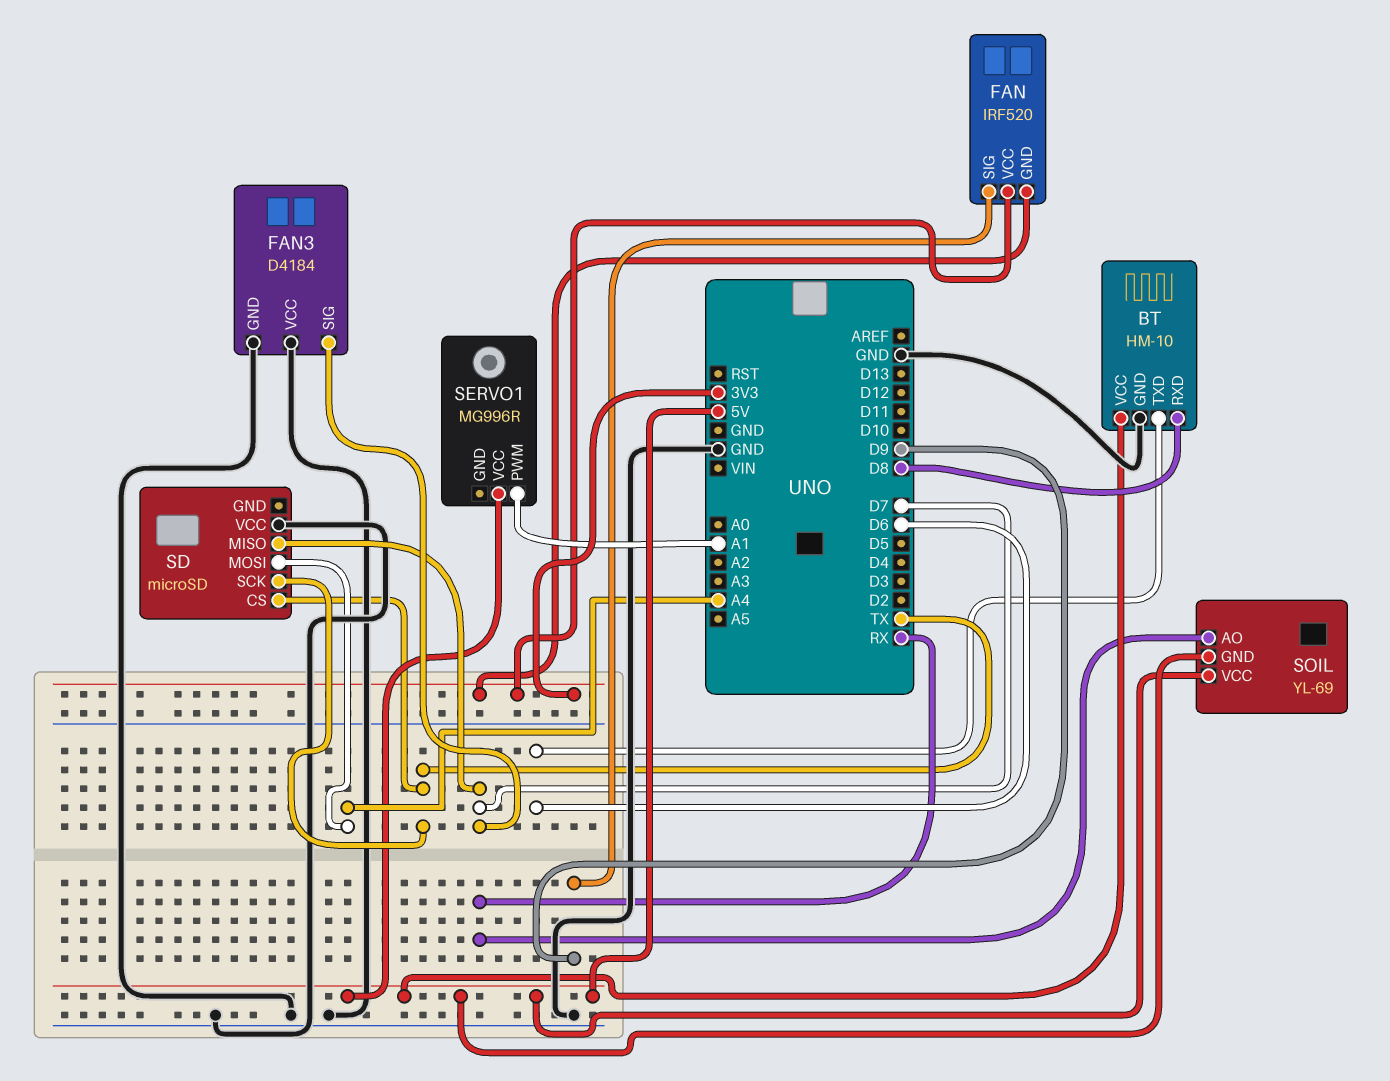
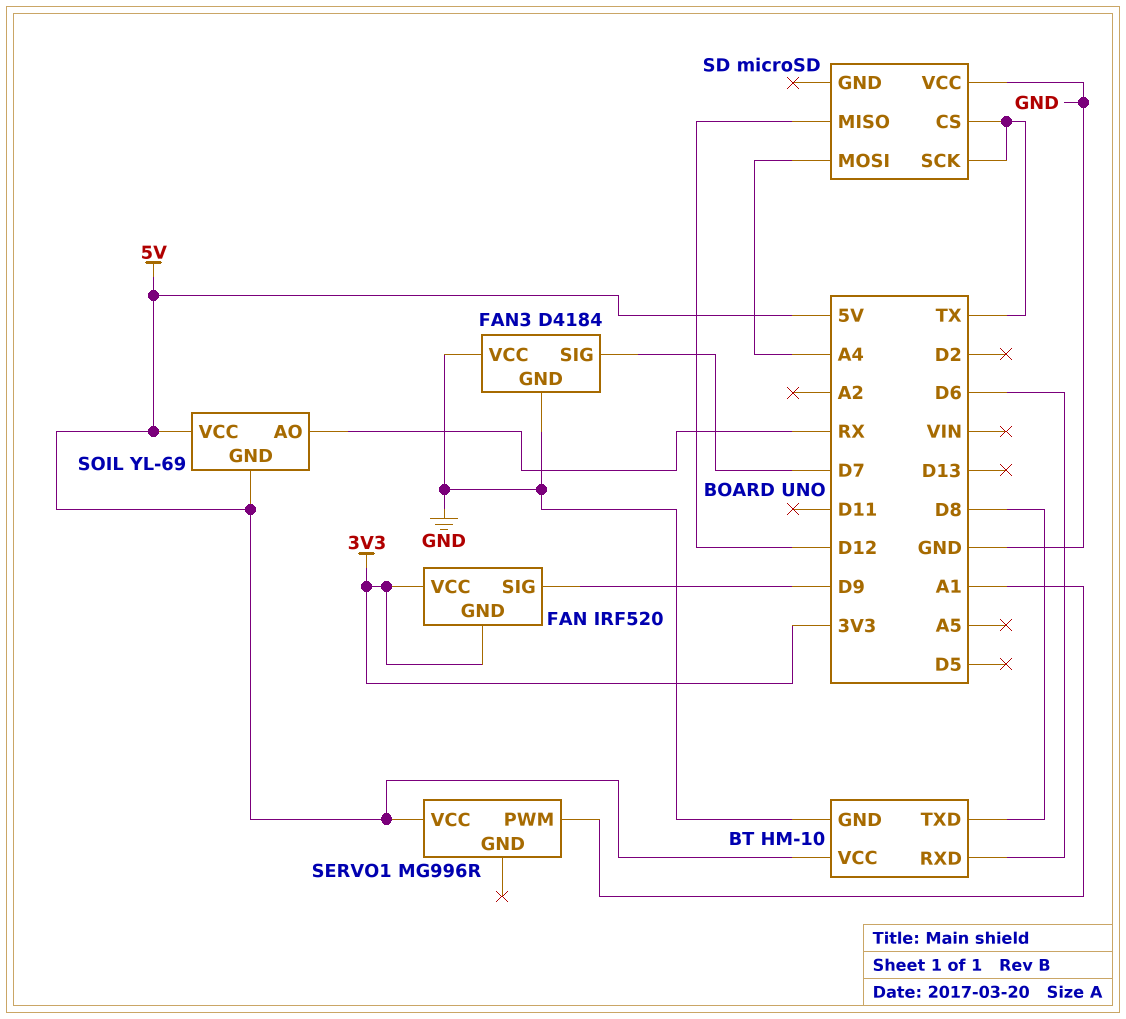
BT pin RXD: D8 -> D6
BT pin TXD: D6 -> D8
SD pin MISO: D7 -> D12

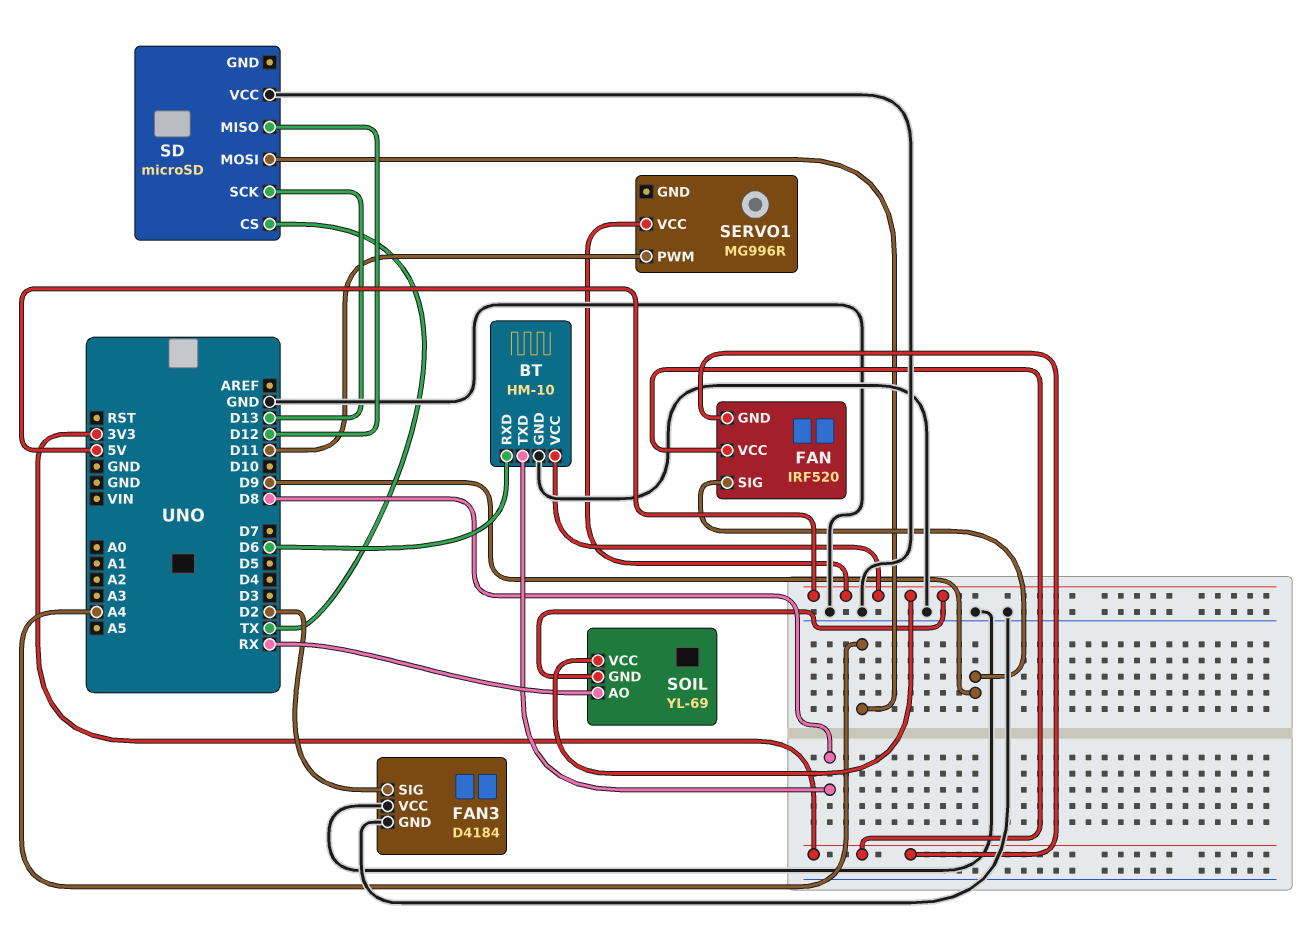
FAN3 pin SIG: D7 -> D2
SD pin SCK: TX -> D13
SERVO1 pin PWM: A1 -> D11

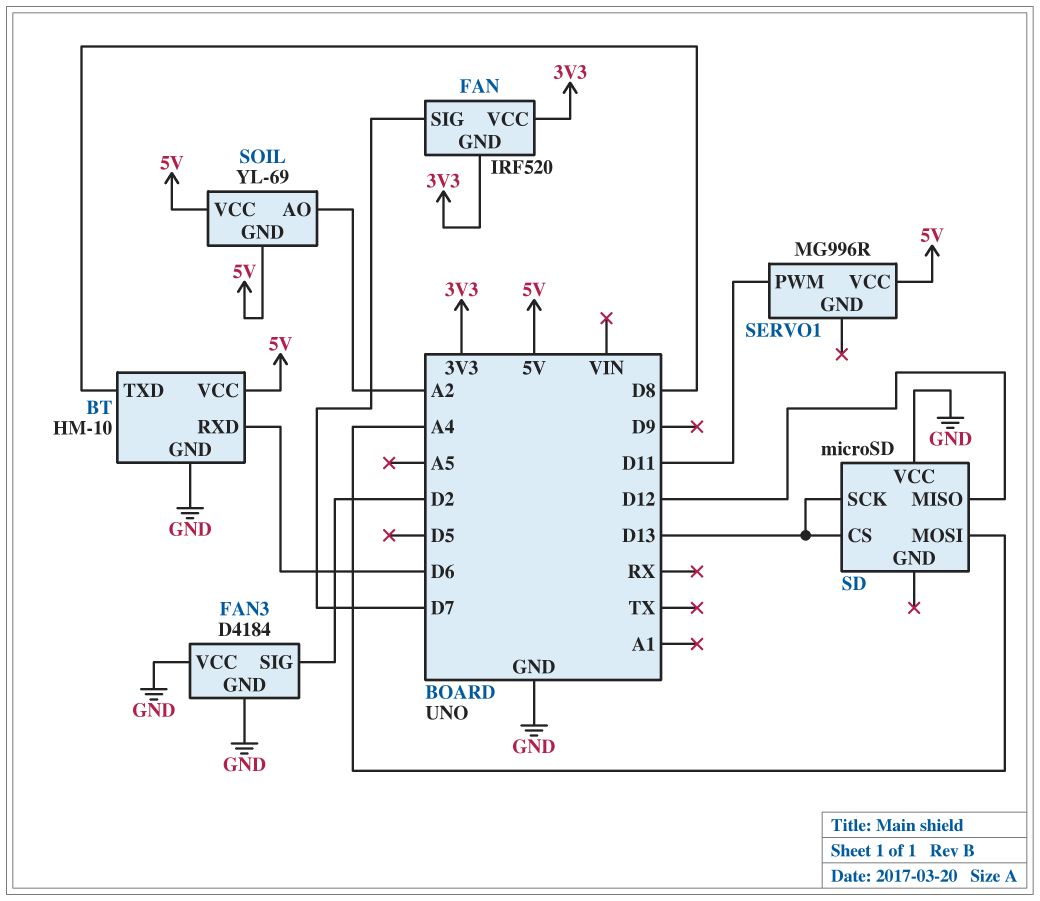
FAN pin SIG: D9 -> D7
SD pin CS: TX -> D13
SOIL pin AO: RX -> A2

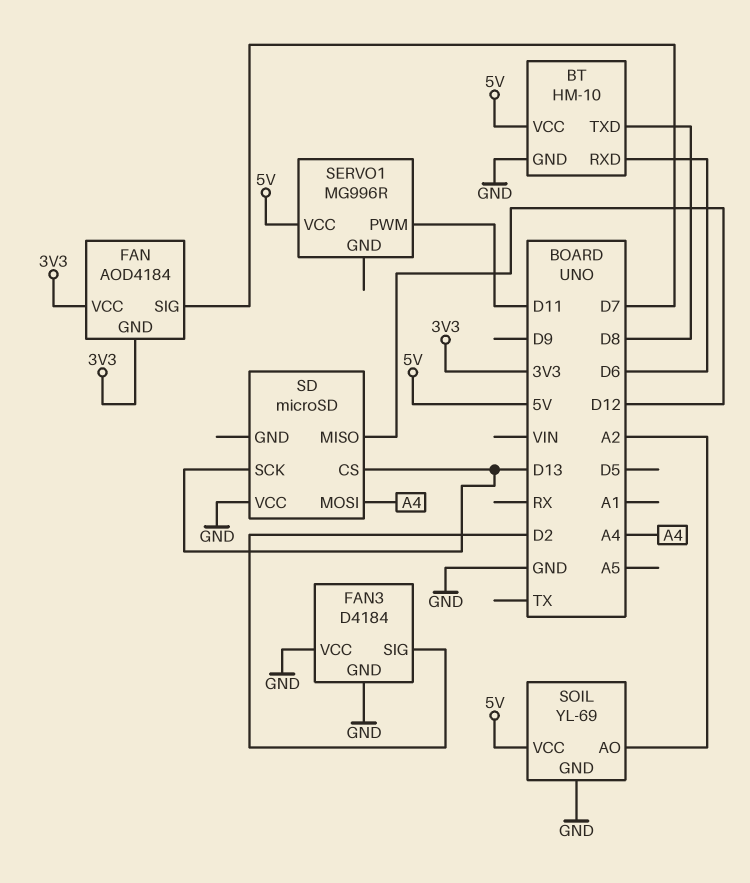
FAN: IRF520 -> AOD4184
SOIL pin GND: 5V -> GND

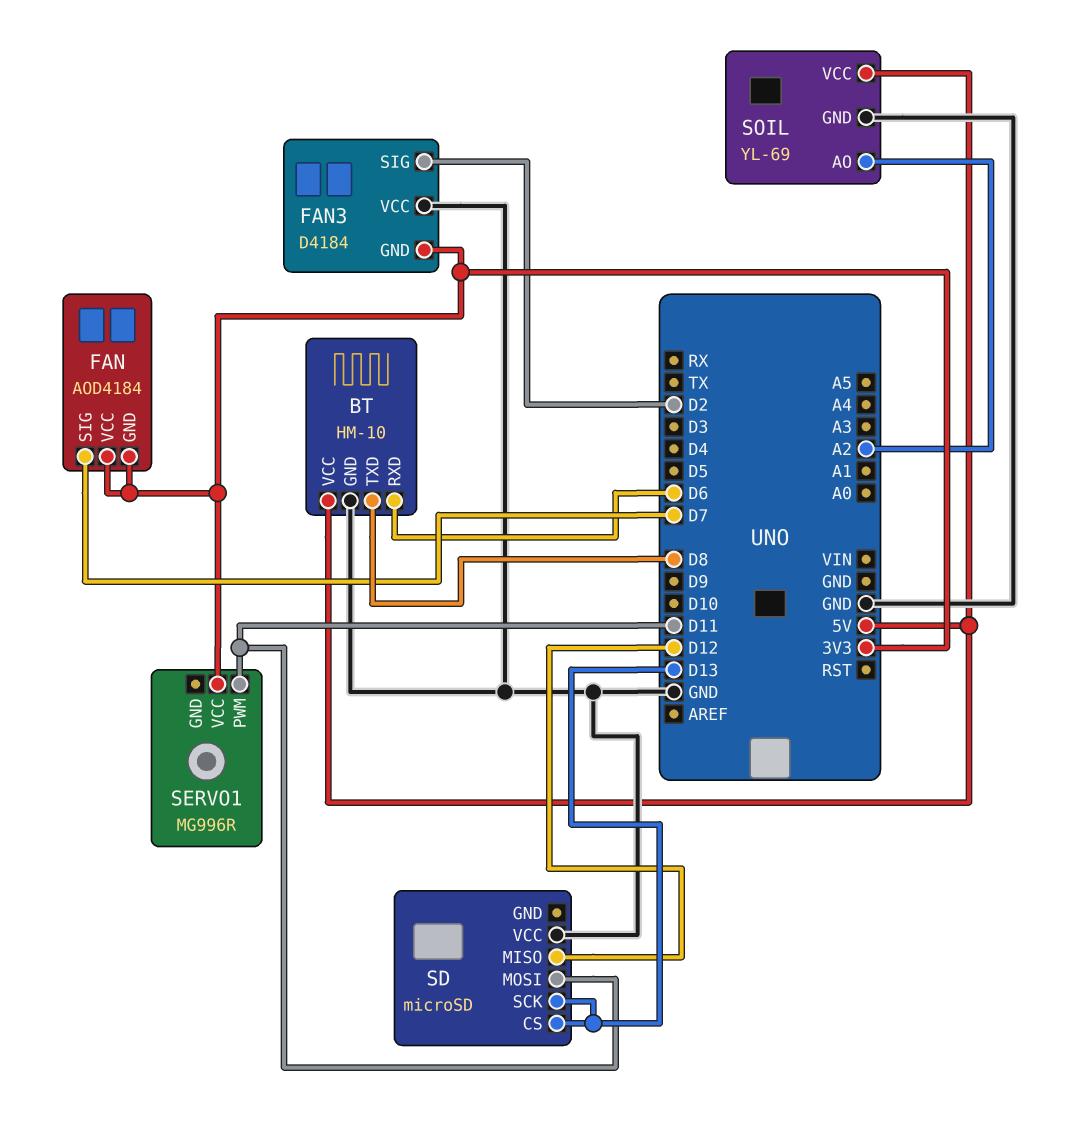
FAN3 pin GND: GND -> 3V3
SD pin MOSI: A4 -> D11
SERVO1 pin VCC: 5V -> 3V3

